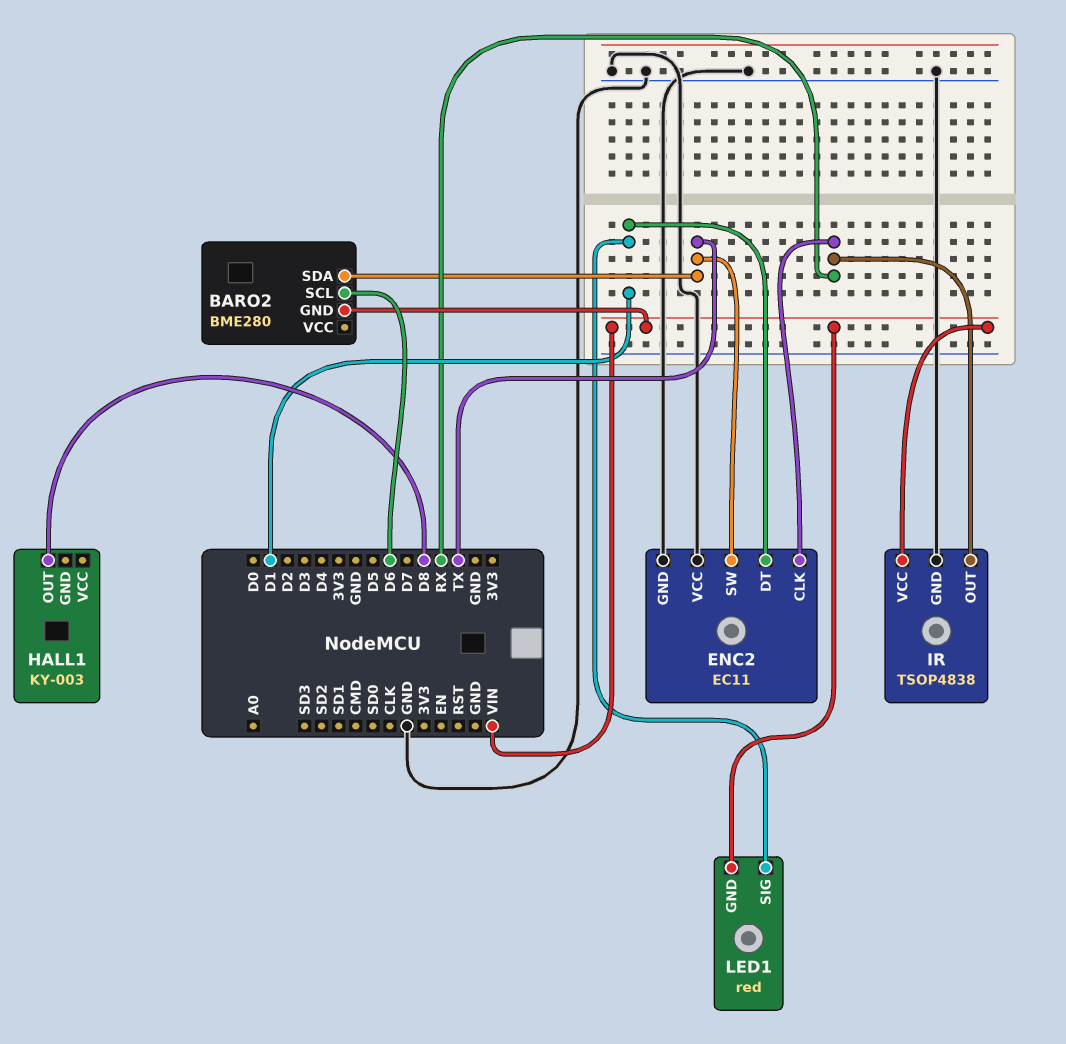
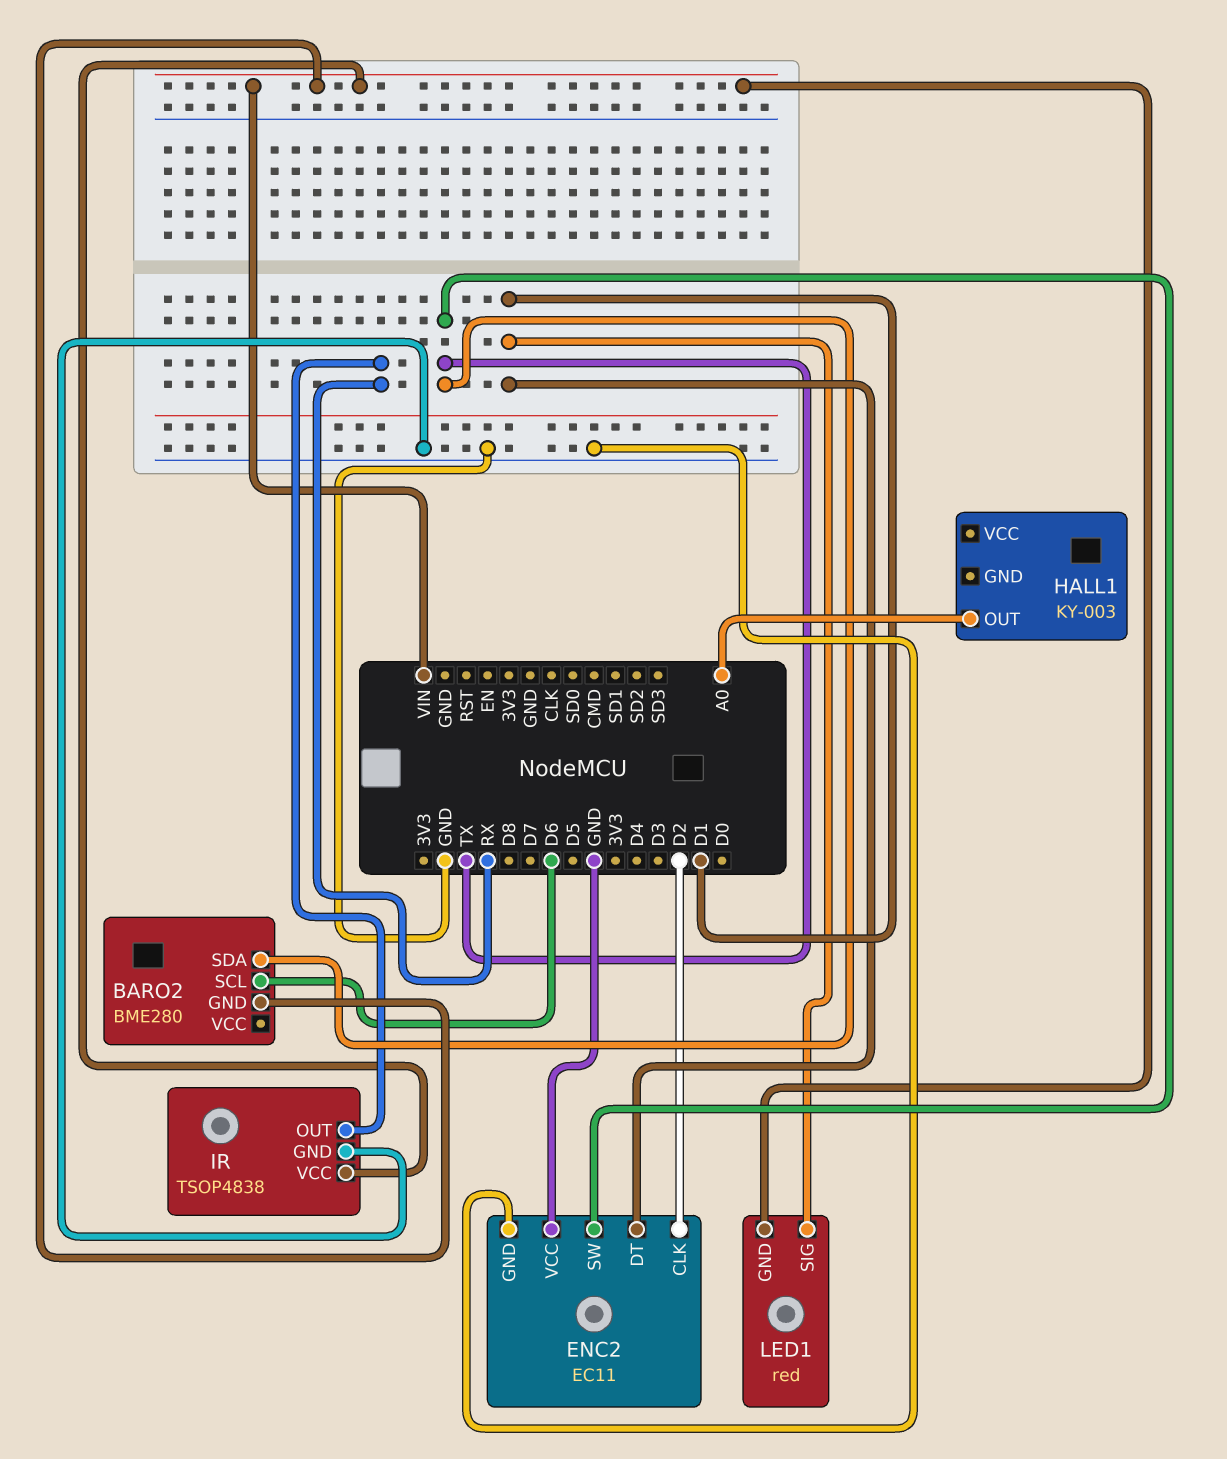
ENC2 pin CLK: RX -> D2
HALL1 pin OUT: D8 -> A0

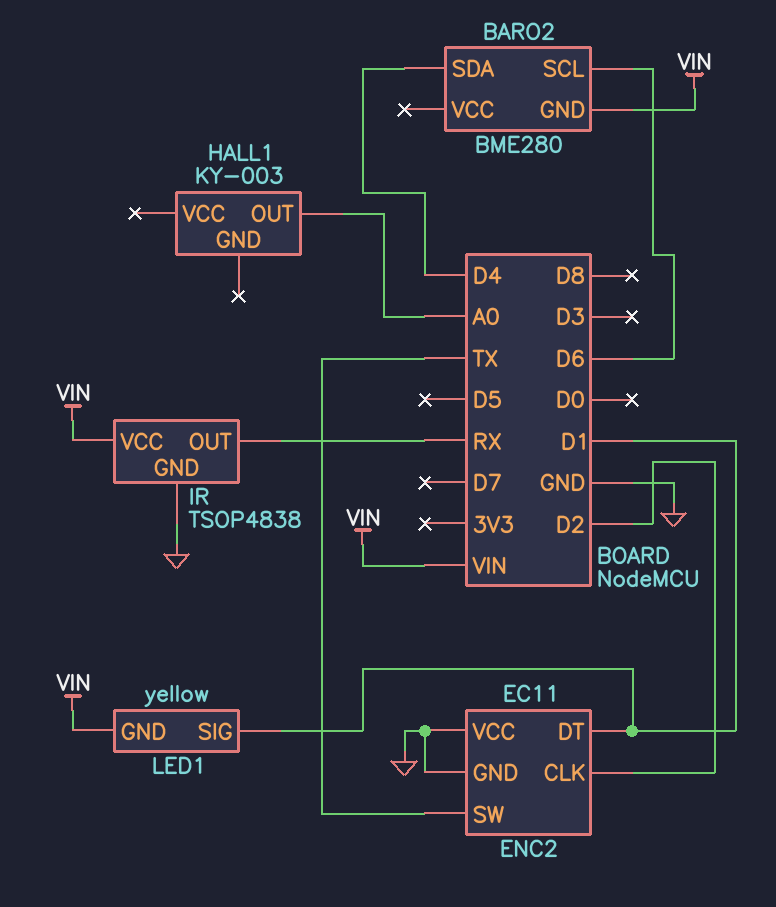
BARO2 pin SDA: TX -> D4
LED1: red -> yellow

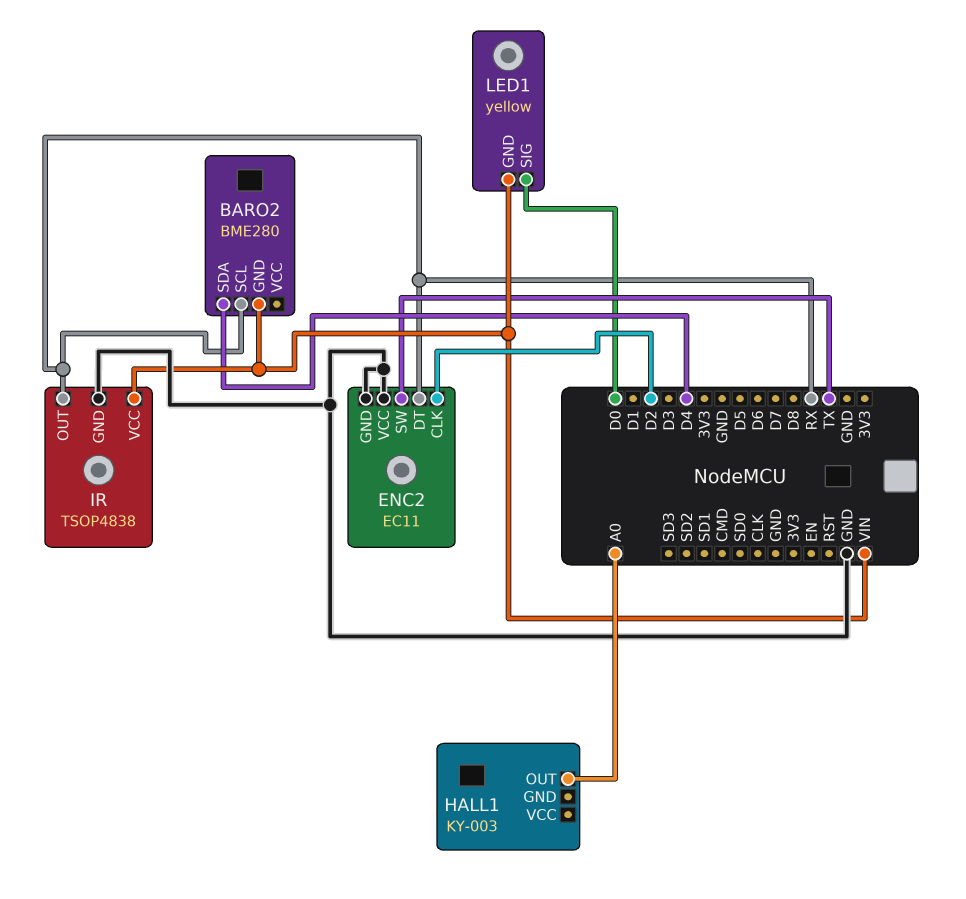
BARO2 pin SCL: D6 -> RX
ENC2 pin DT: D1 -> RX
LED1 pin SIG: D1 -> D0

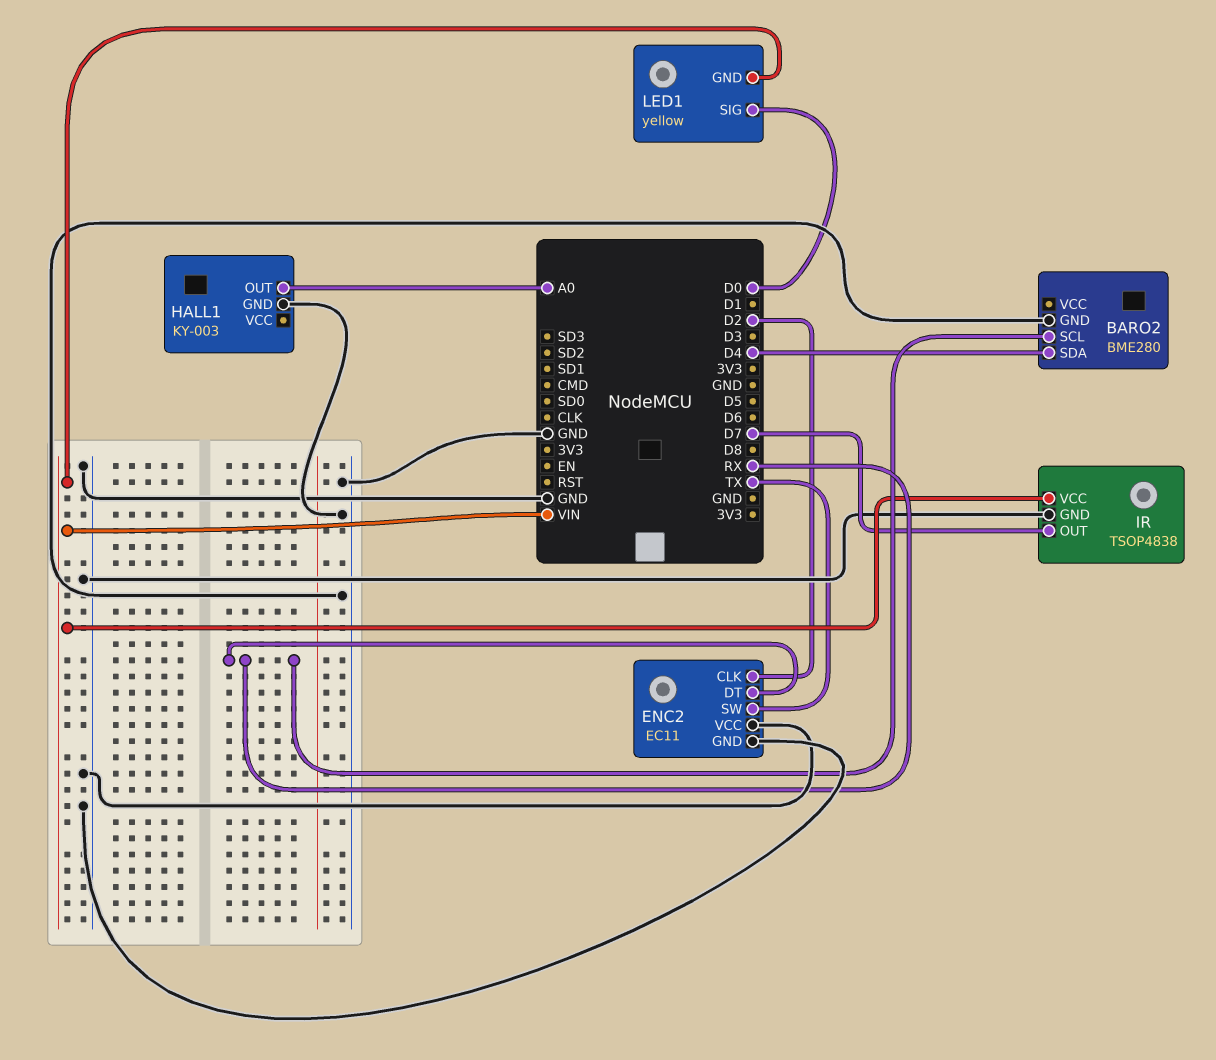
BARO2 pin GND: VIN -> GND
HALL1 pin GND: none -> GND
IR pin OUT: RX -> D7

